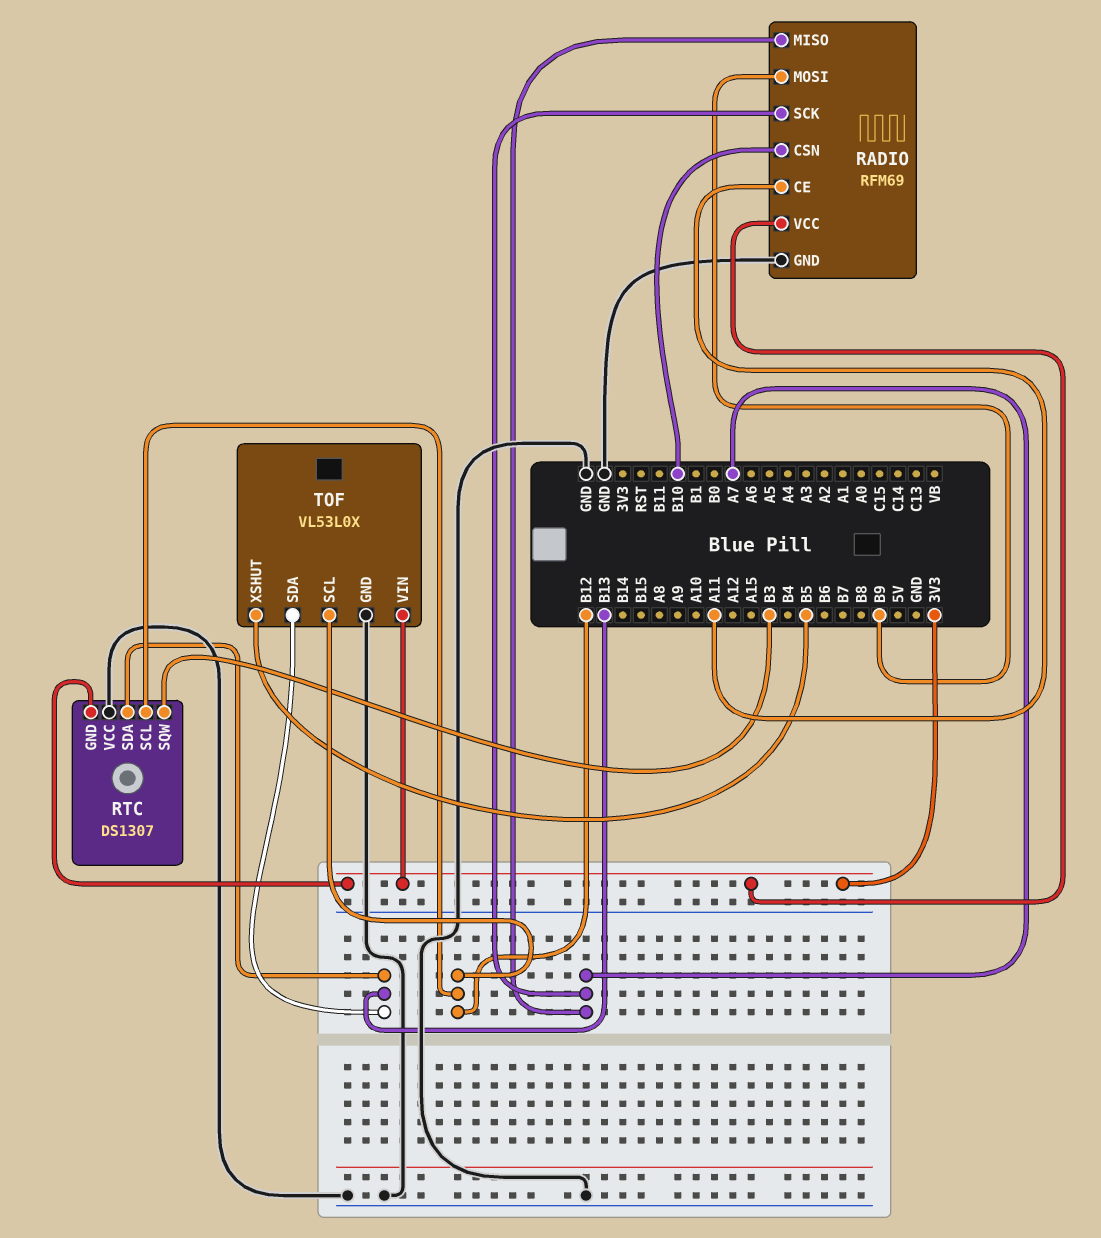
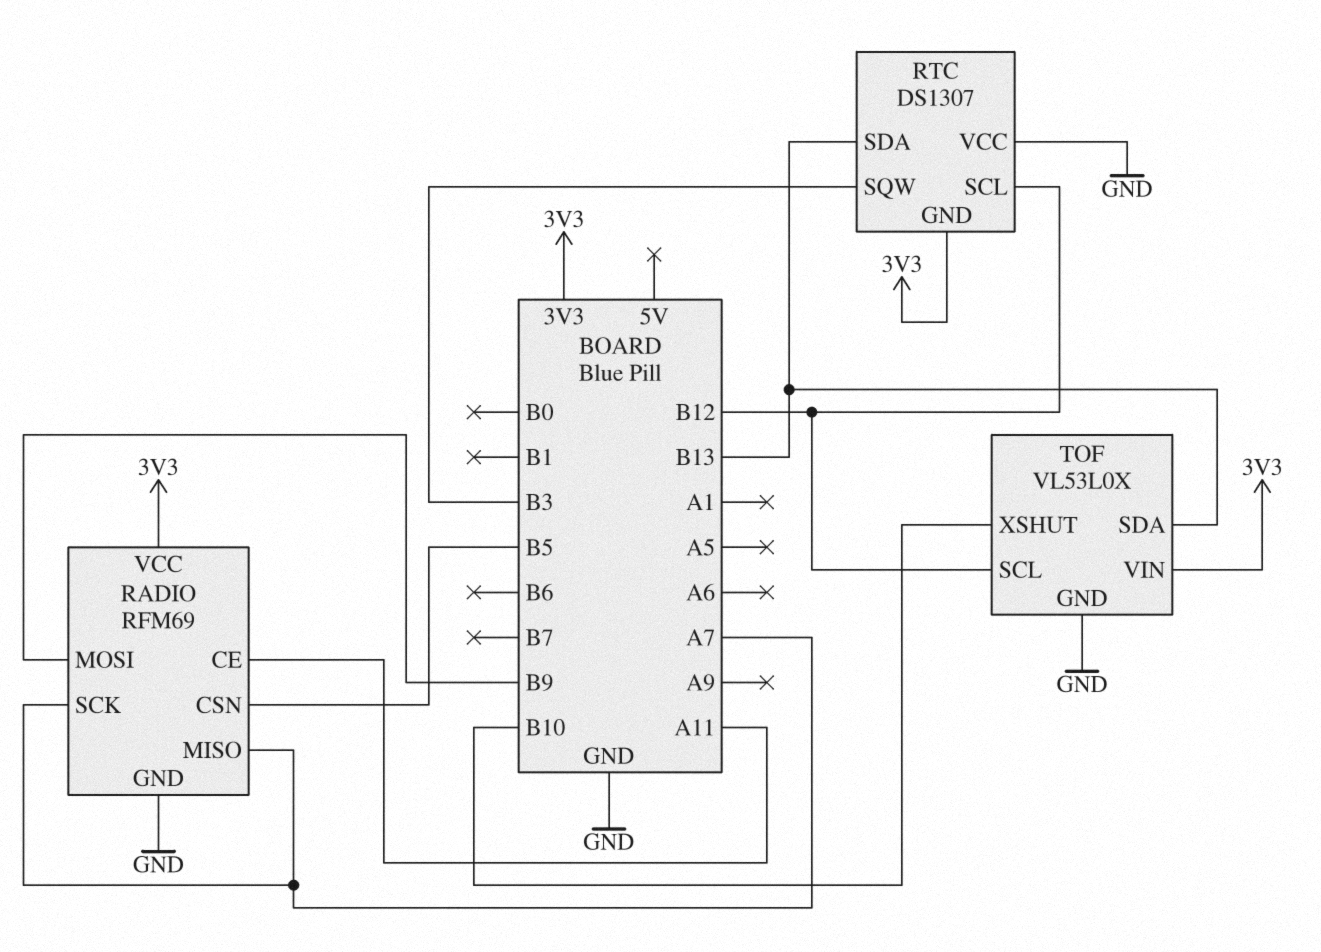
RADIO pin CSN: B10 -> B5
TOF pin XSHUT: B5 -> B10

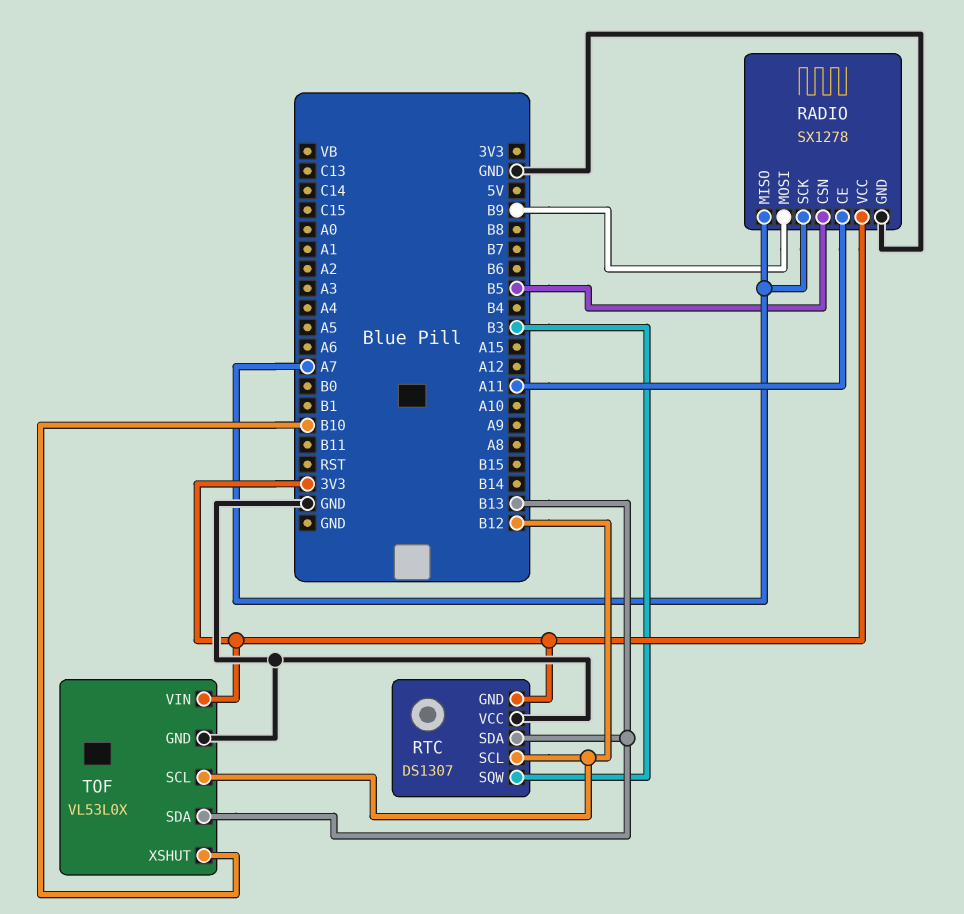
RADIO: RFM69 -> SX1278

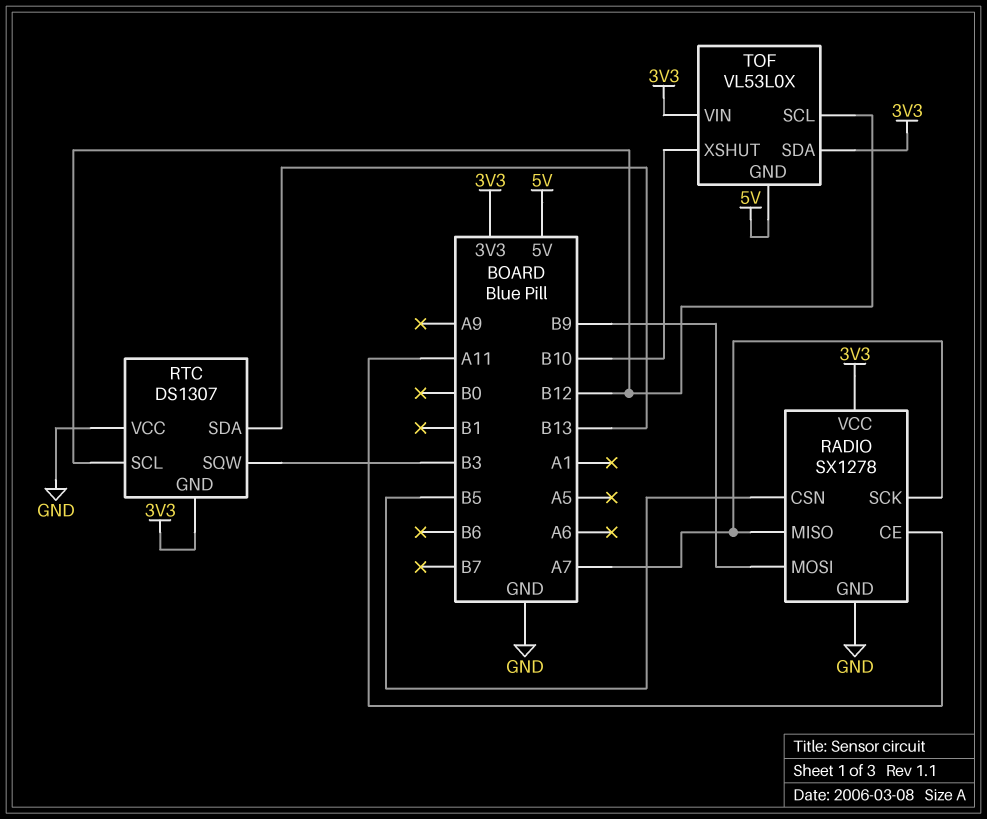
TOF pin GND: GND -> 5V
TOF pin SDA: B13 -> 3V3

